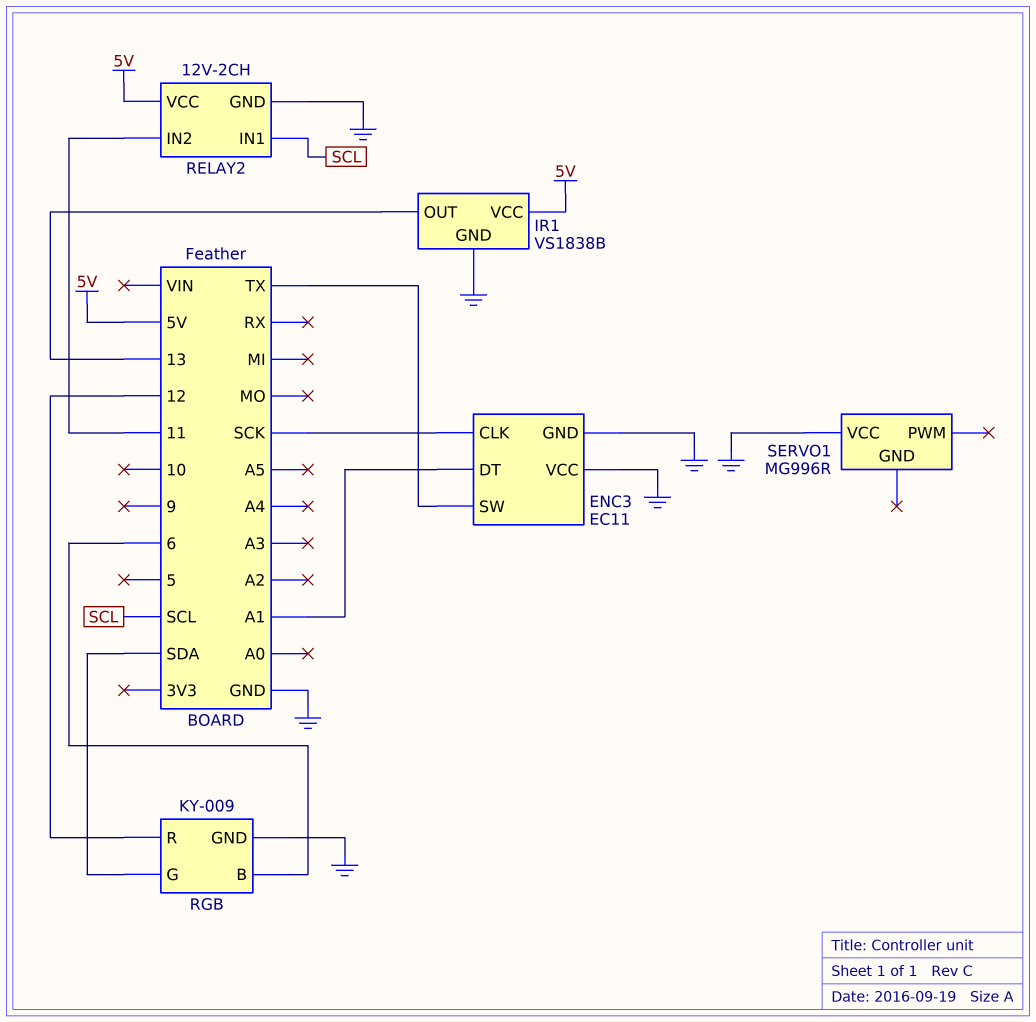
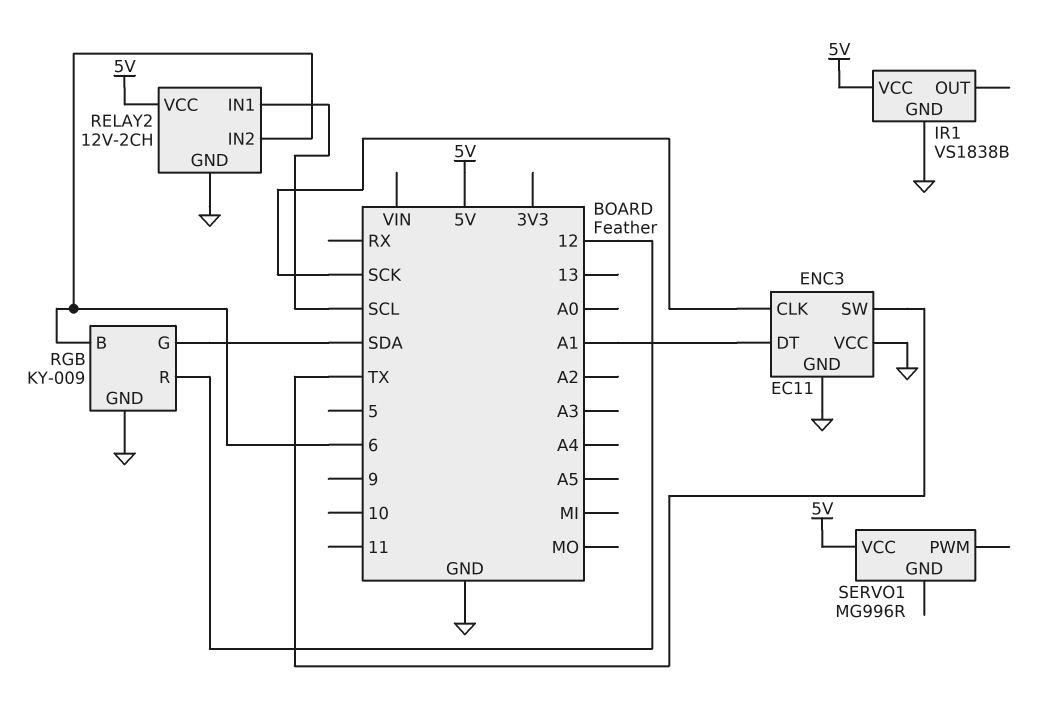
IR1 pin OUT: 13 -> none
RELAY2 pin IN2: 11 -> 6
SERVO1 pin VCC: GND -> 5V

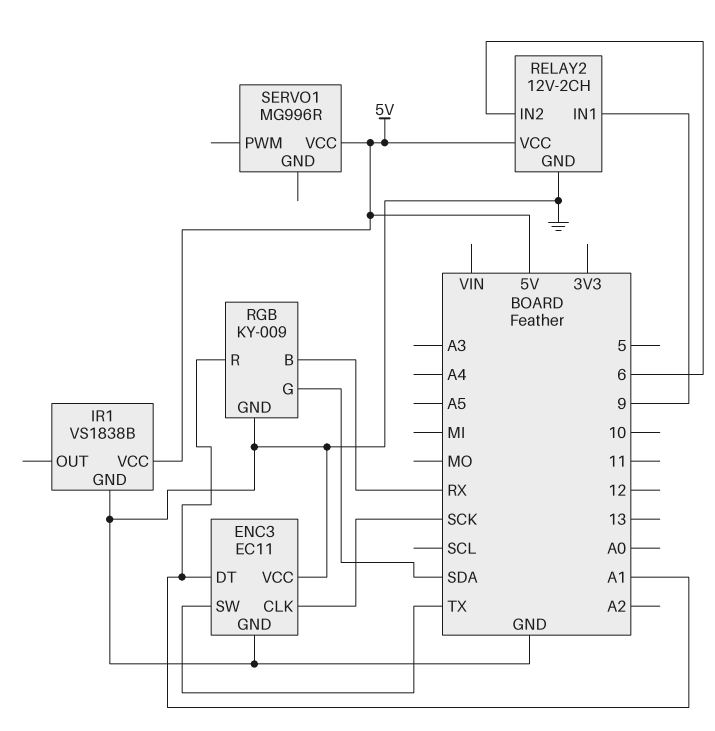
RELAY2 pin IN1: SCL -> 9
RGB pin B: 6 -> RX
RGB pin R: 12 -> A1

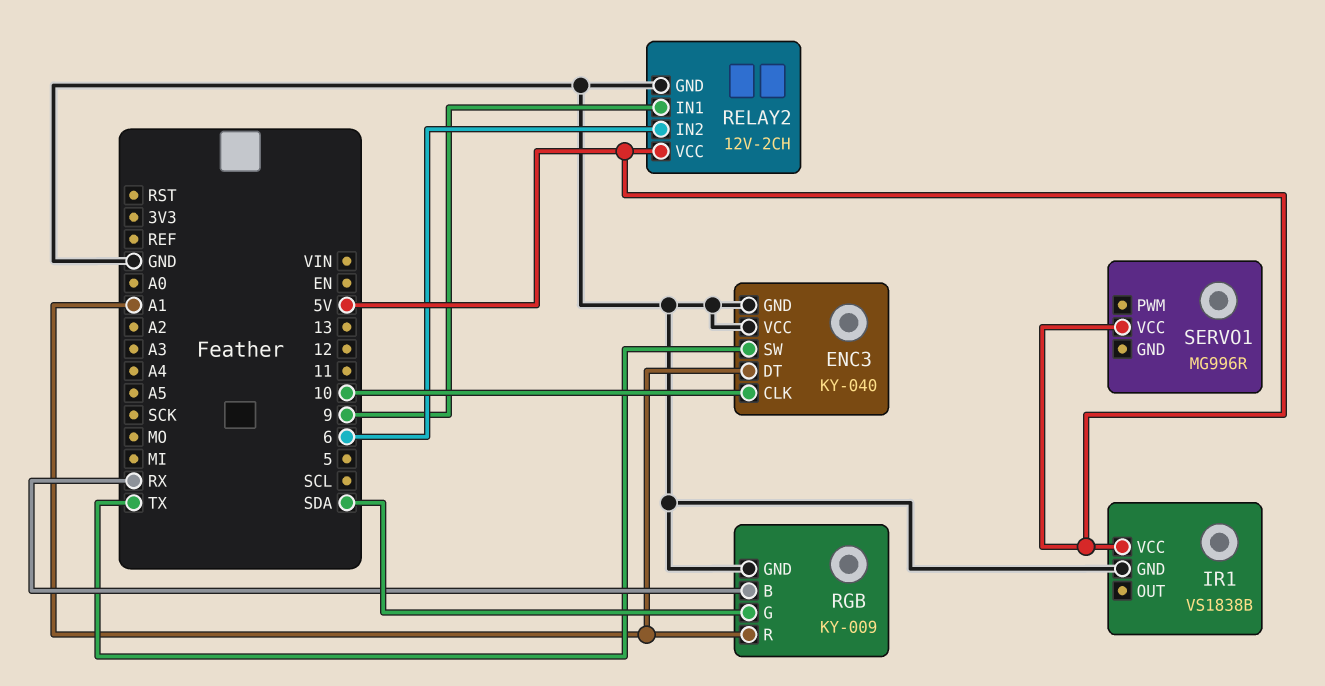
ENC3: EC11 -> KY-040
ENC3 pin CLK: SCK -> 10

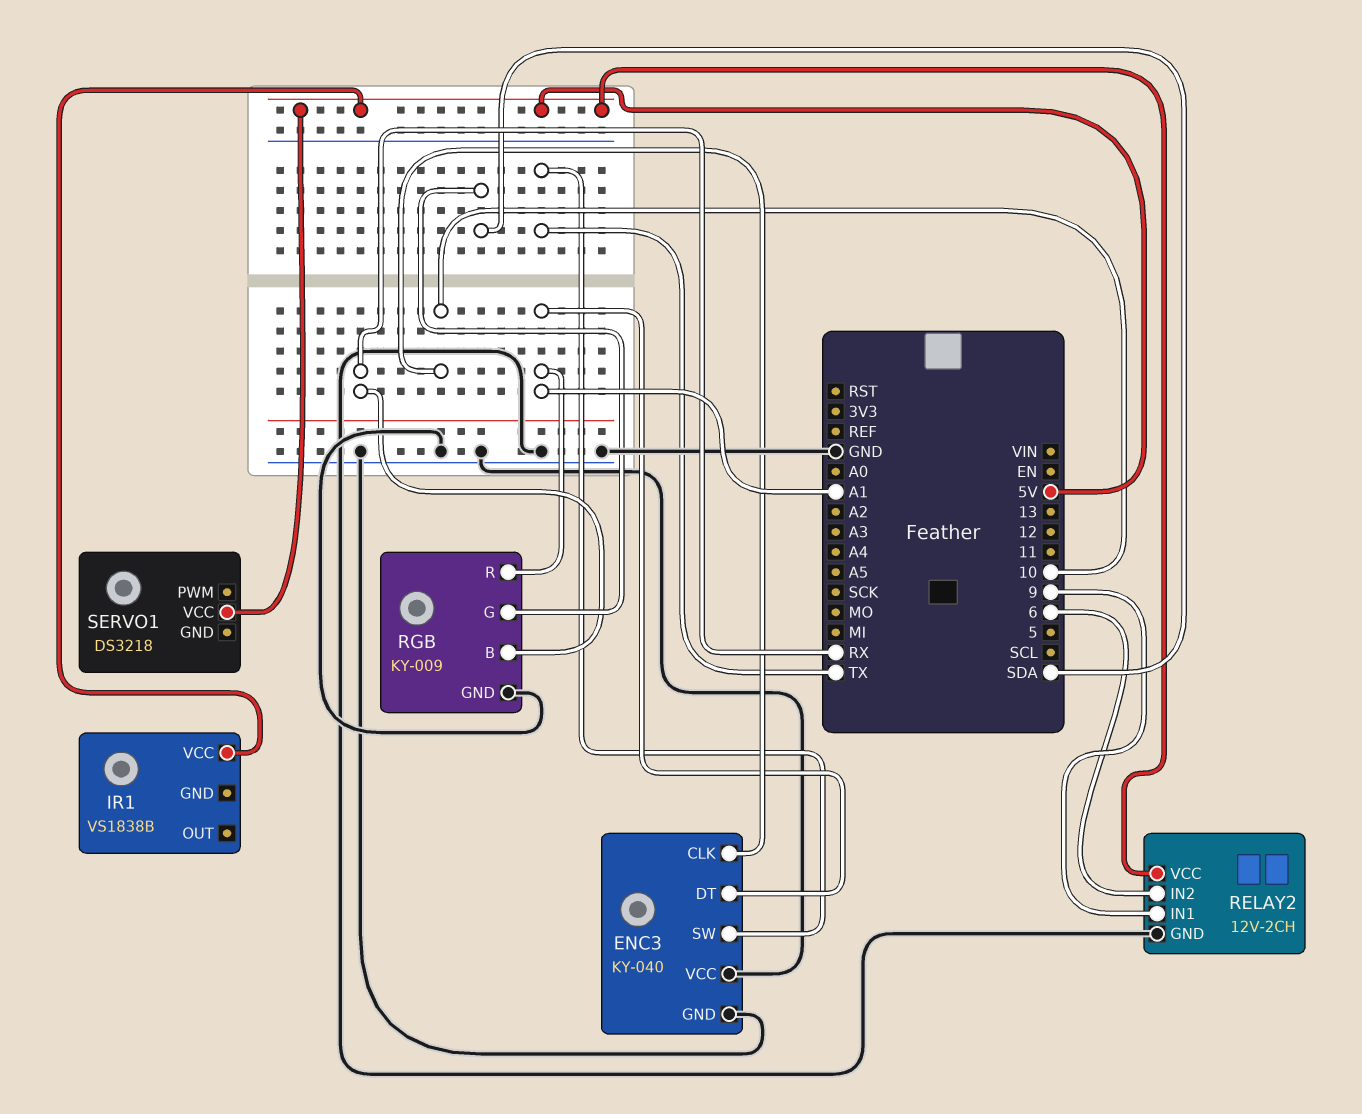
IR1 pin GND: GND -> none
SERVO1: MG996R -> DS3218

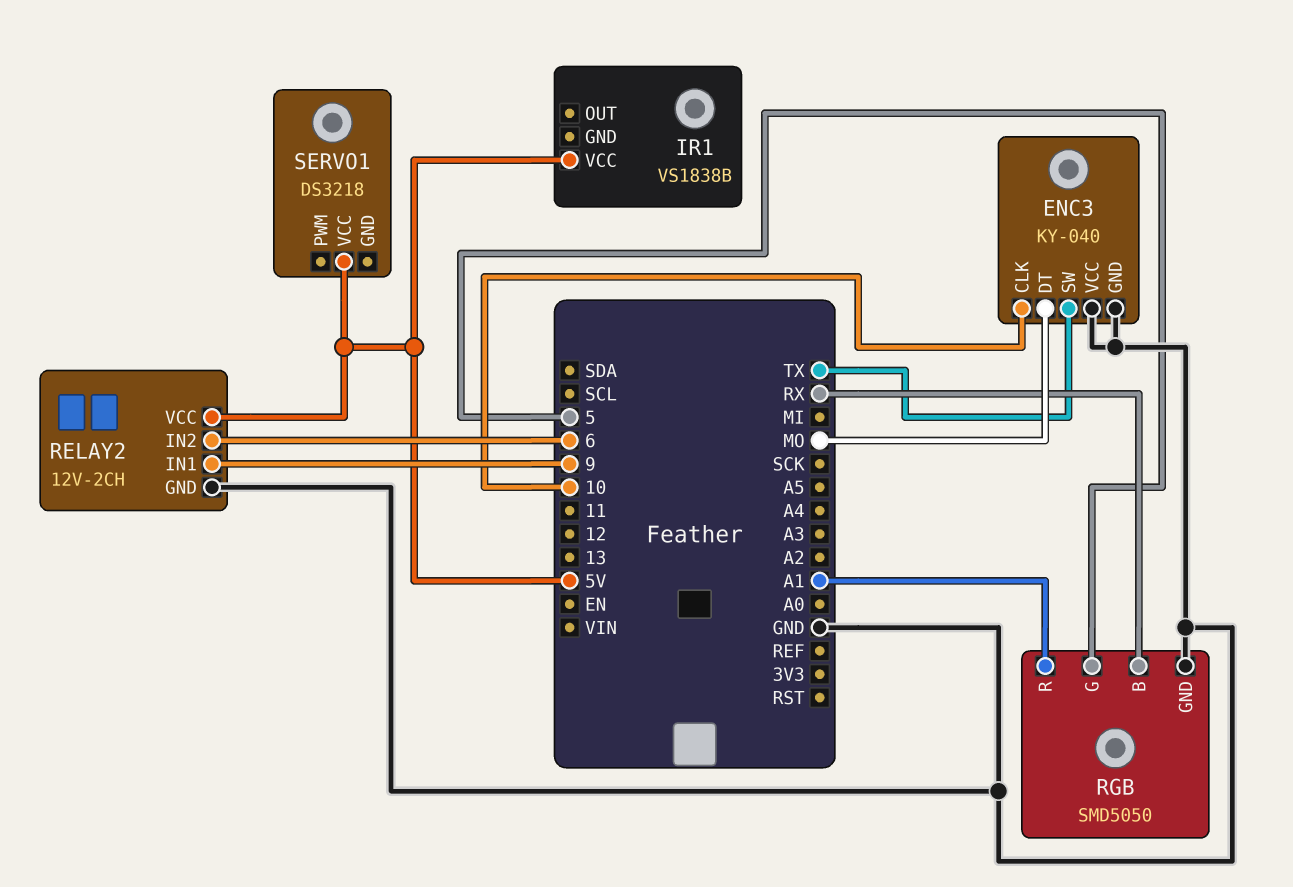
ENC3 pin DT: A1 -> MO
RGB: KY-009 -> SMD5050
RGB pin G: SDA -> 5

